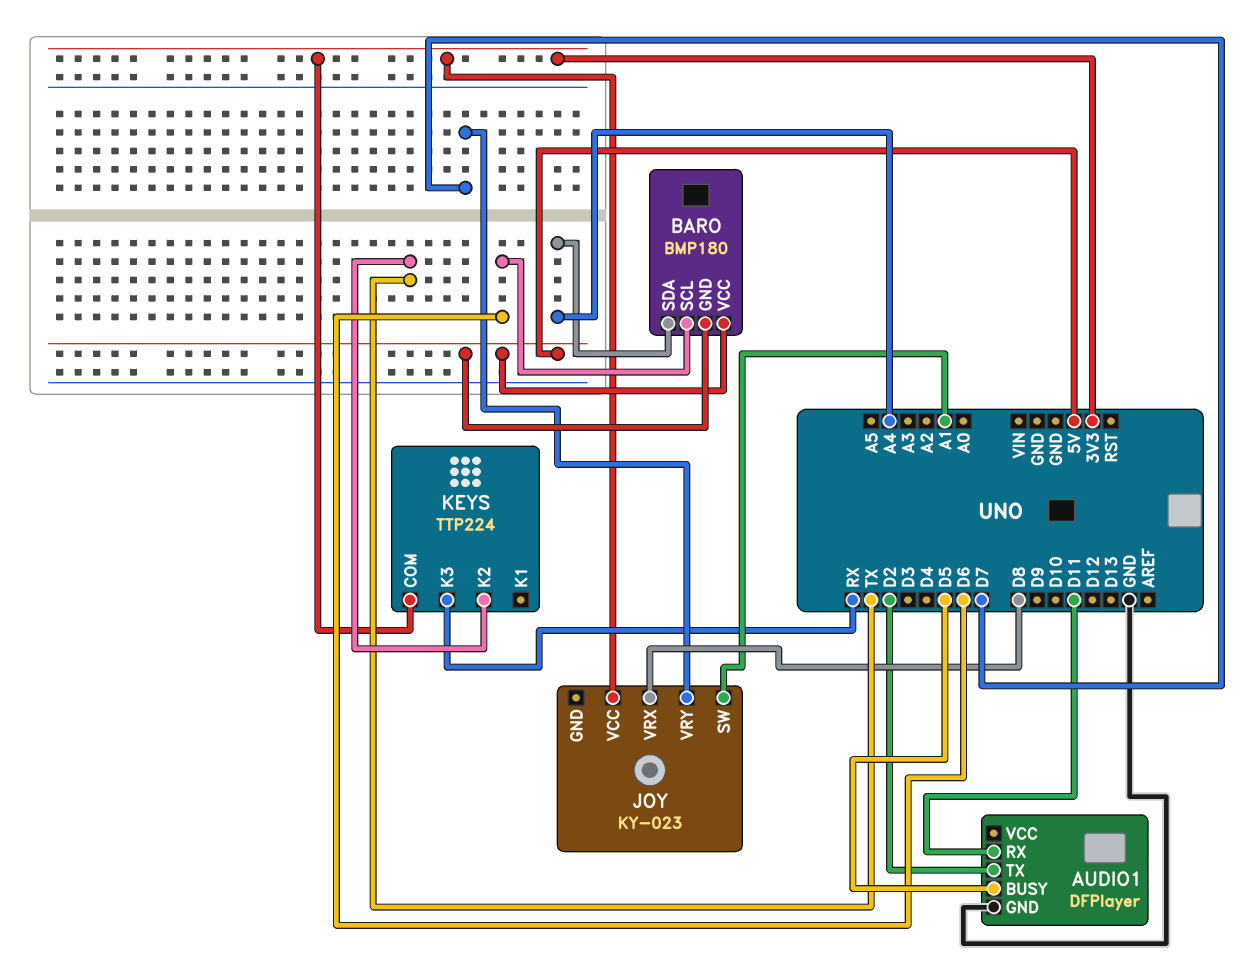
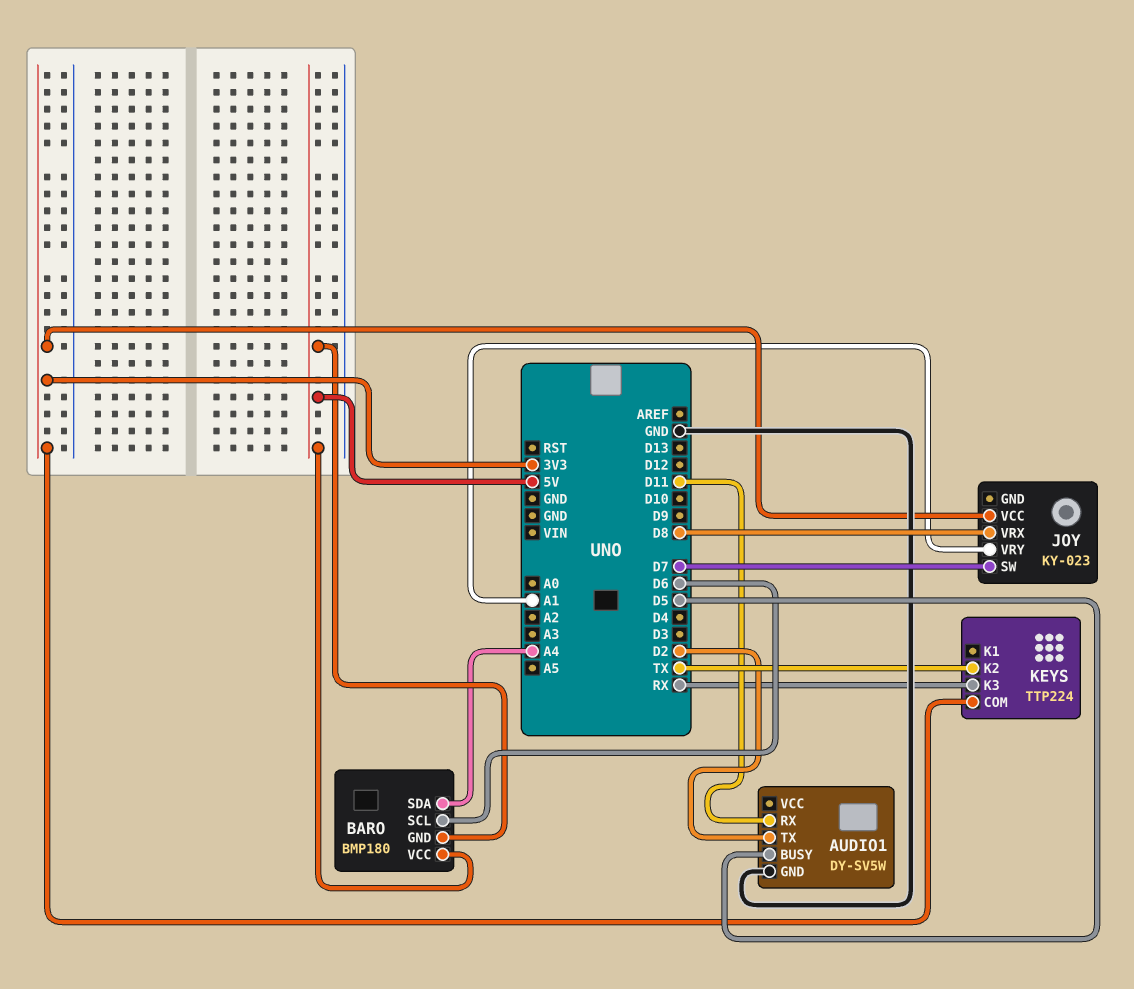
AUDIO1: DFPlayer -> DY-SV5W
JOY pin SW: A1 -> D7
JOY pin VRY: D7 -> A1

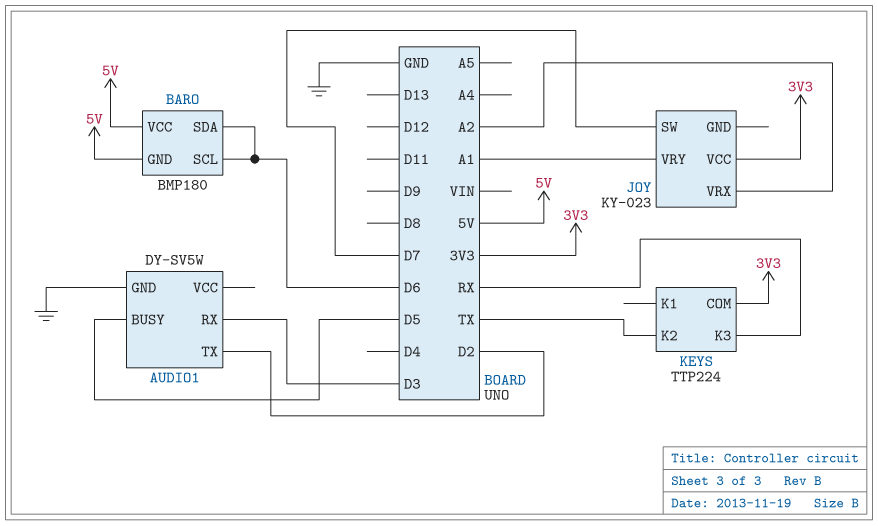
AUDIO1 pin RX: D11 -> D3
BARO pin SDA: A4 -> D6
JOY pin VRX: D8 -> A2

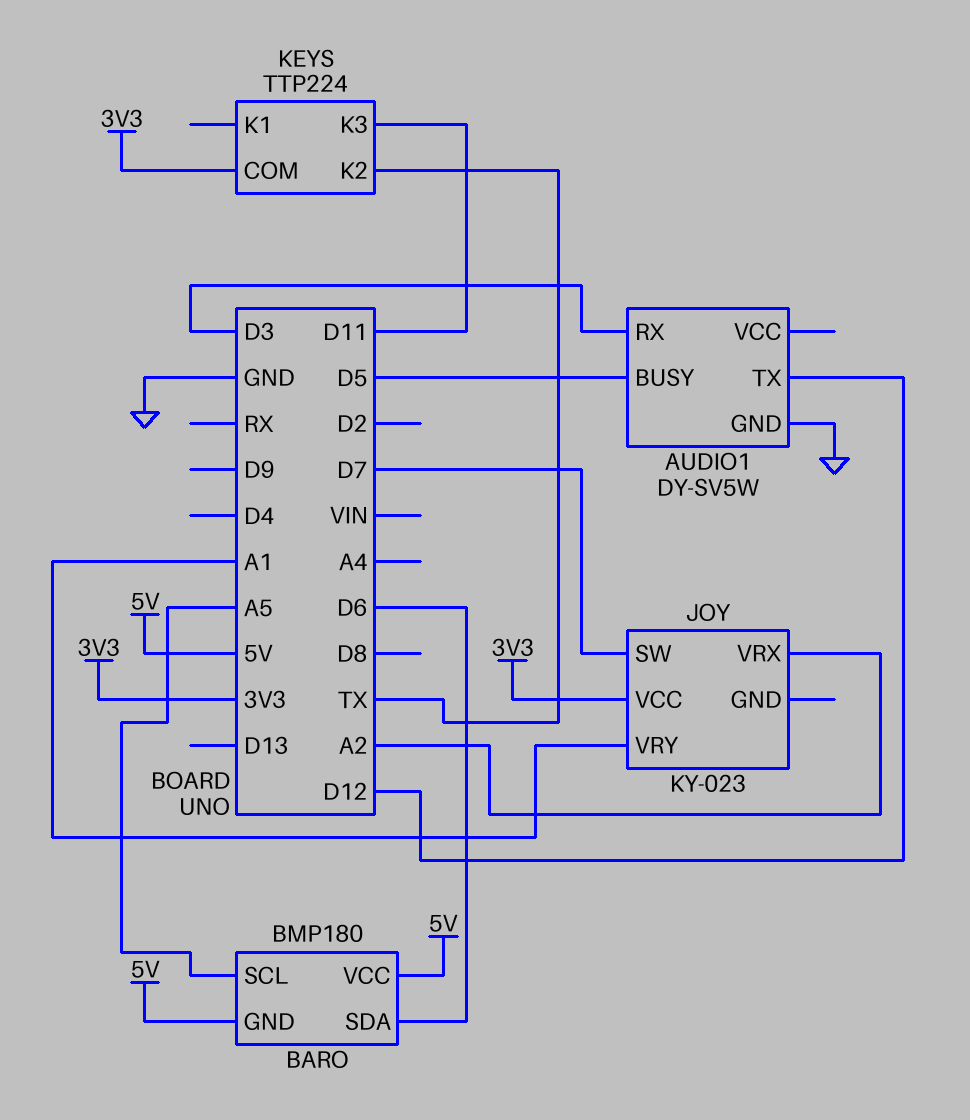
AUDIO1 pin TX: D2 -> D12
BARO pin SCL: D6 -> A5
KEYS pin K3: RX -> D11

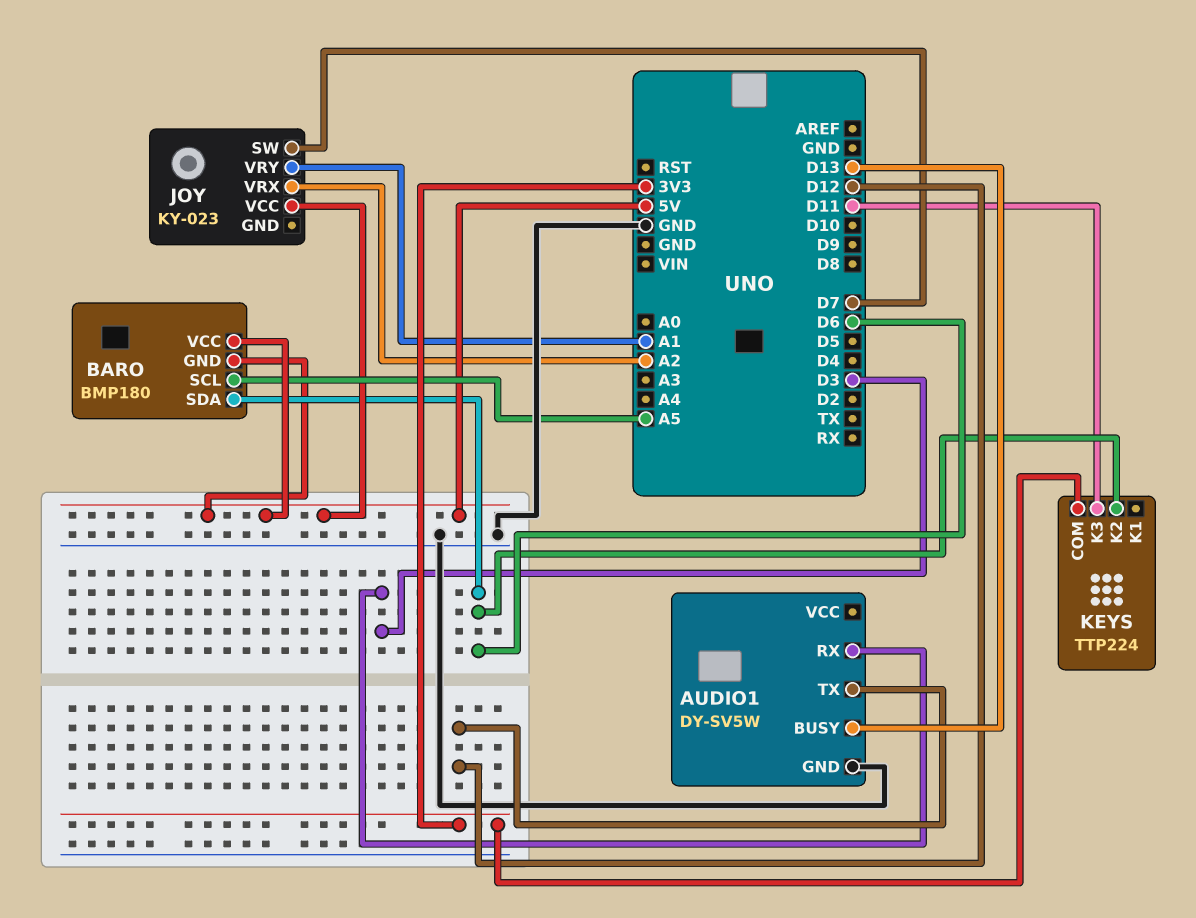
AUDIO1 pin BUSY: D5 -> D13
JOY pin VCC: 3V3 -> 5V
KEYS pin K2: TX -> D6

